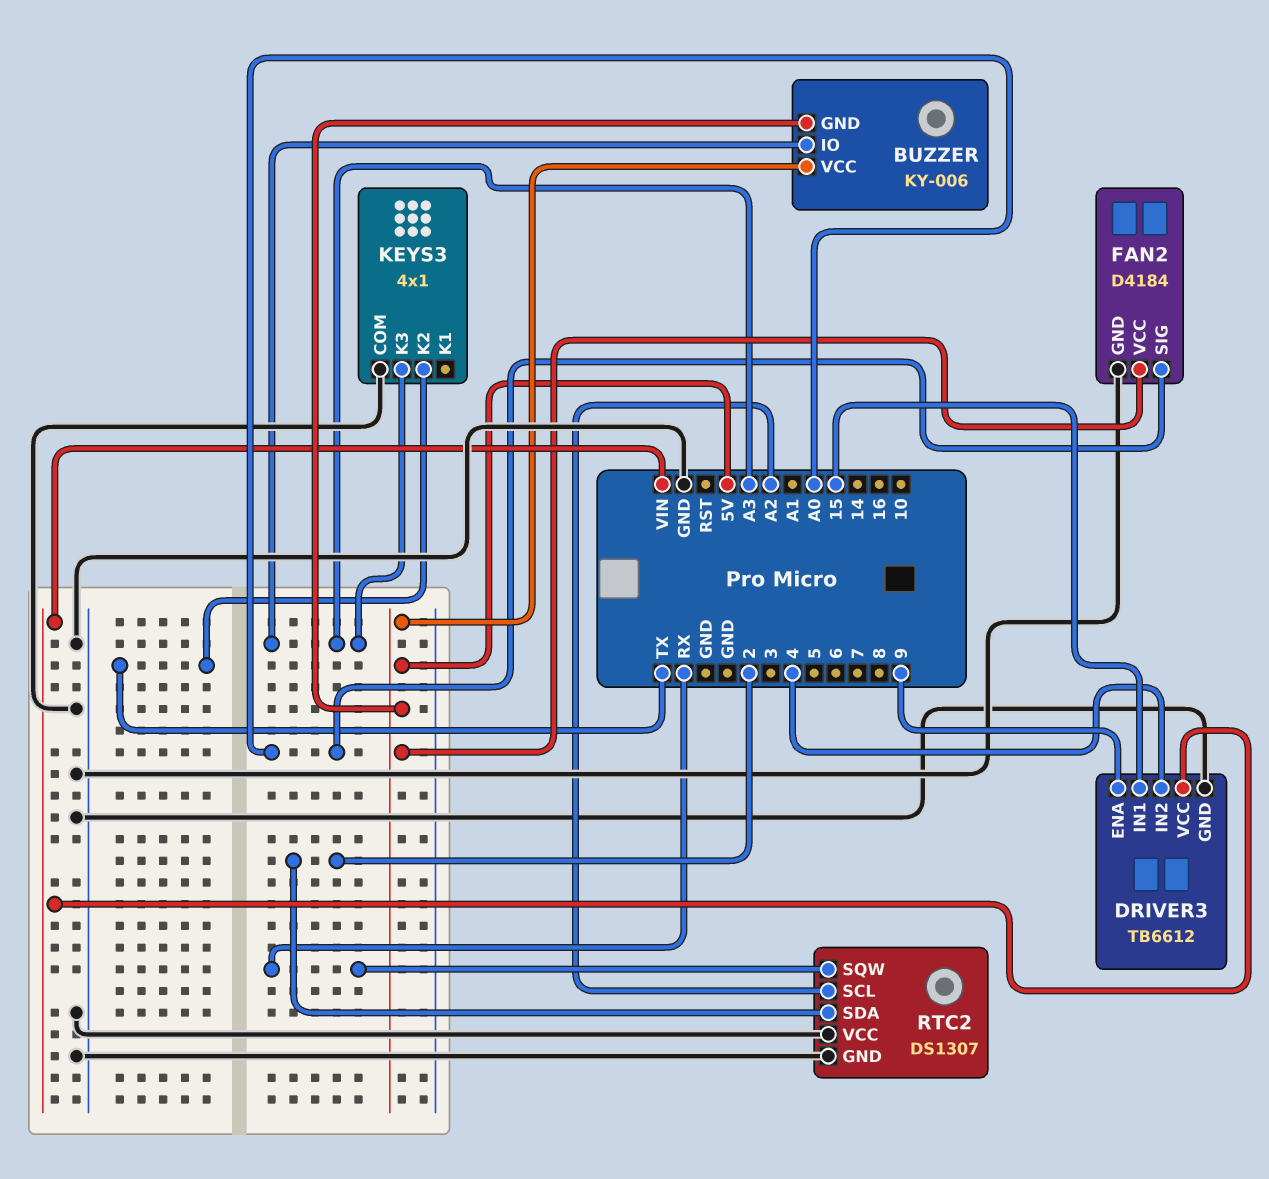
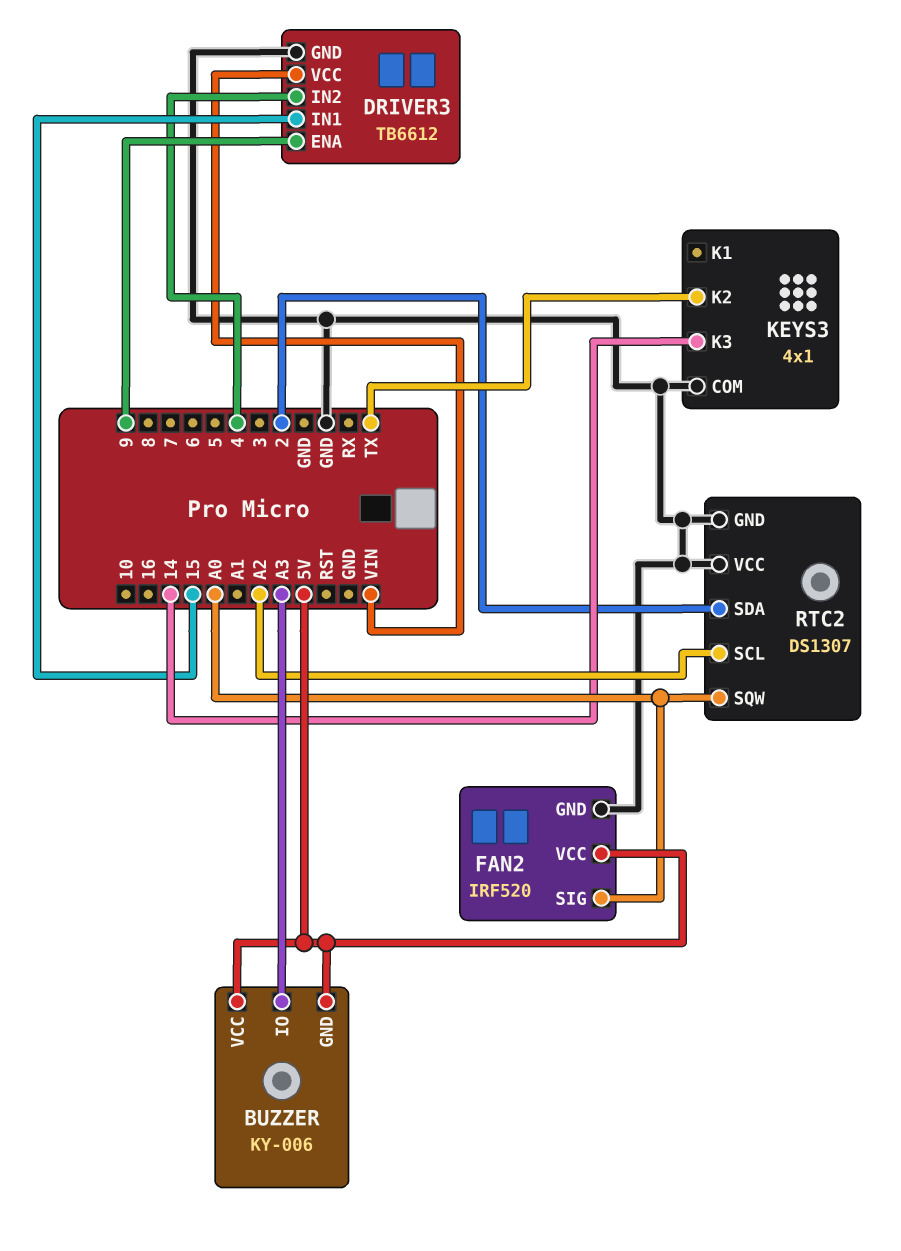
FAN2: D4184 -> IRF520
KEYS3 pin K3: A3 -> 14
RTC2 pin SQW: RX -> A0

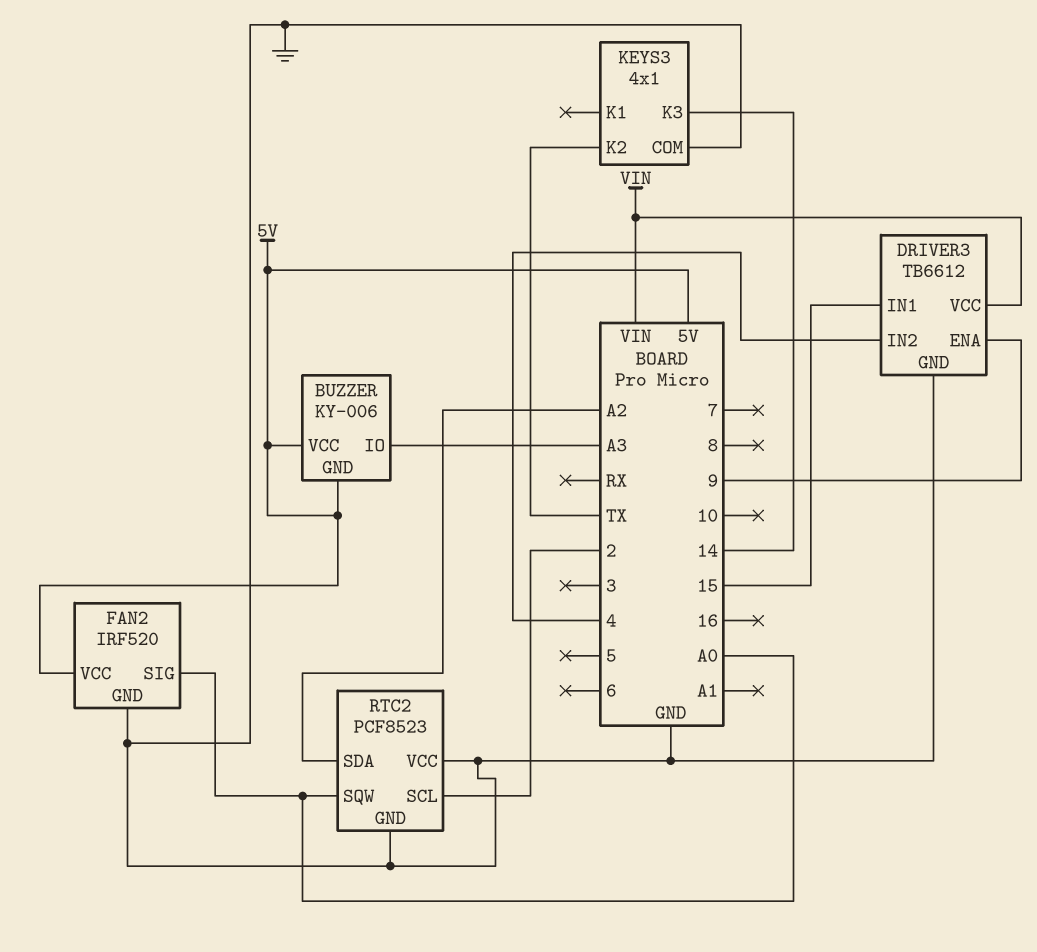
RTC2: DS1307 -> PCF8523
RTC2 pin SCL: A2 -> 2
RTC2 pin SDA: 2 -> A2

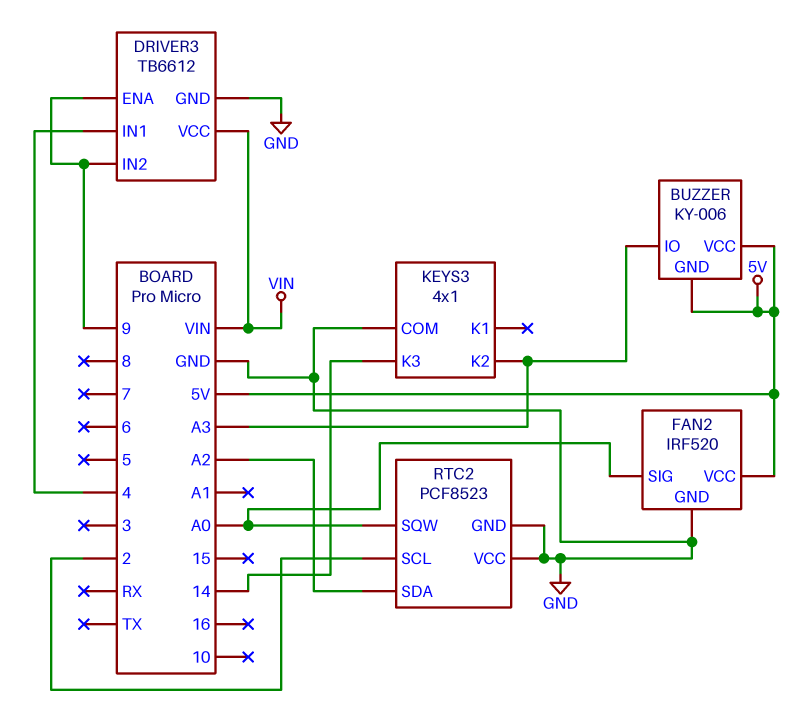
DRIVER3 pin IN1: 15 -> 4
DRIVER3 pin IN2: 4 -> 9
KEYS3 pin K2: TX -> A3

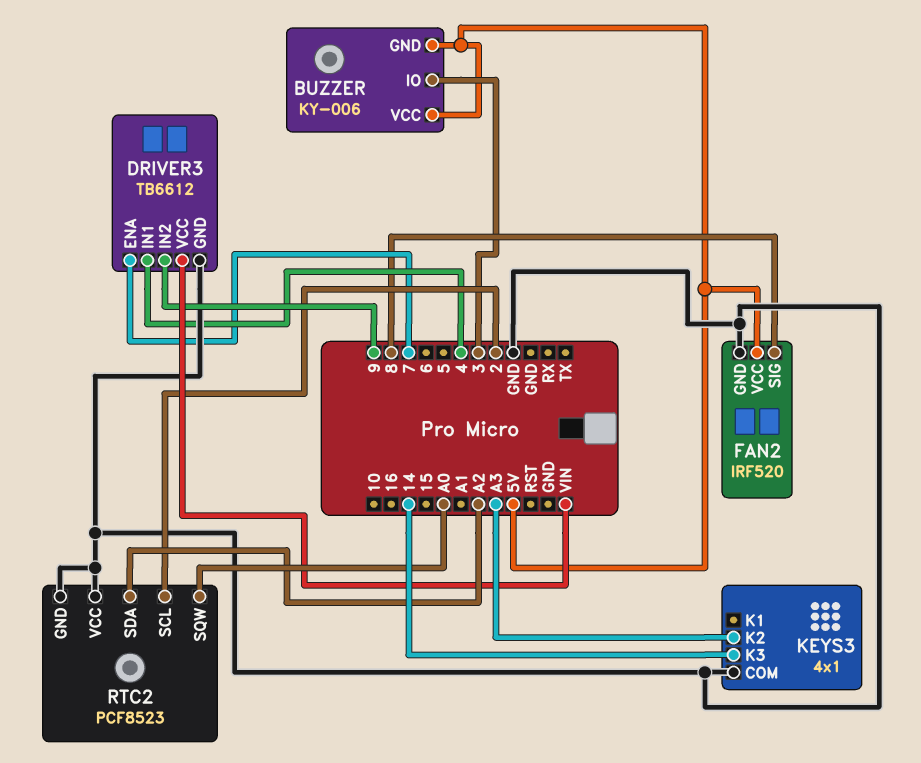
BUZZER pin IO: A3 -> 3
DRIVER3 pin ENA: 9 -> 7
FAN2 pin SIG: A0 -> 8

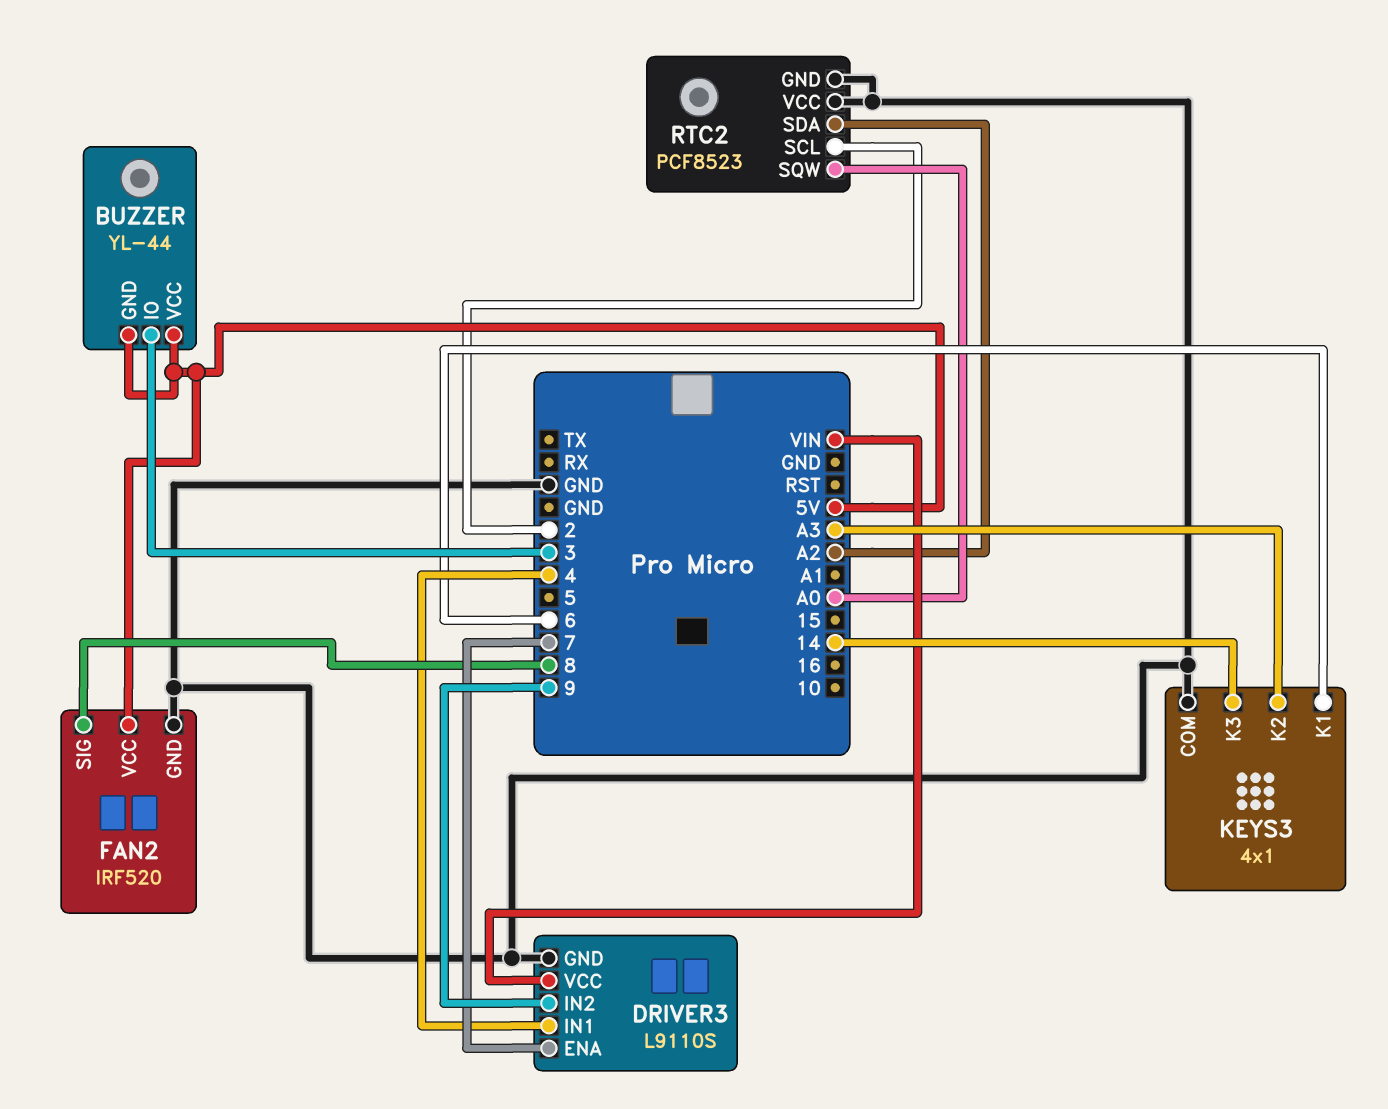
BUZZER: KY-006 -> YL-44
DRIVER3: TB6612 -> L9110S
KEYS3 pin K1: none -> 6

